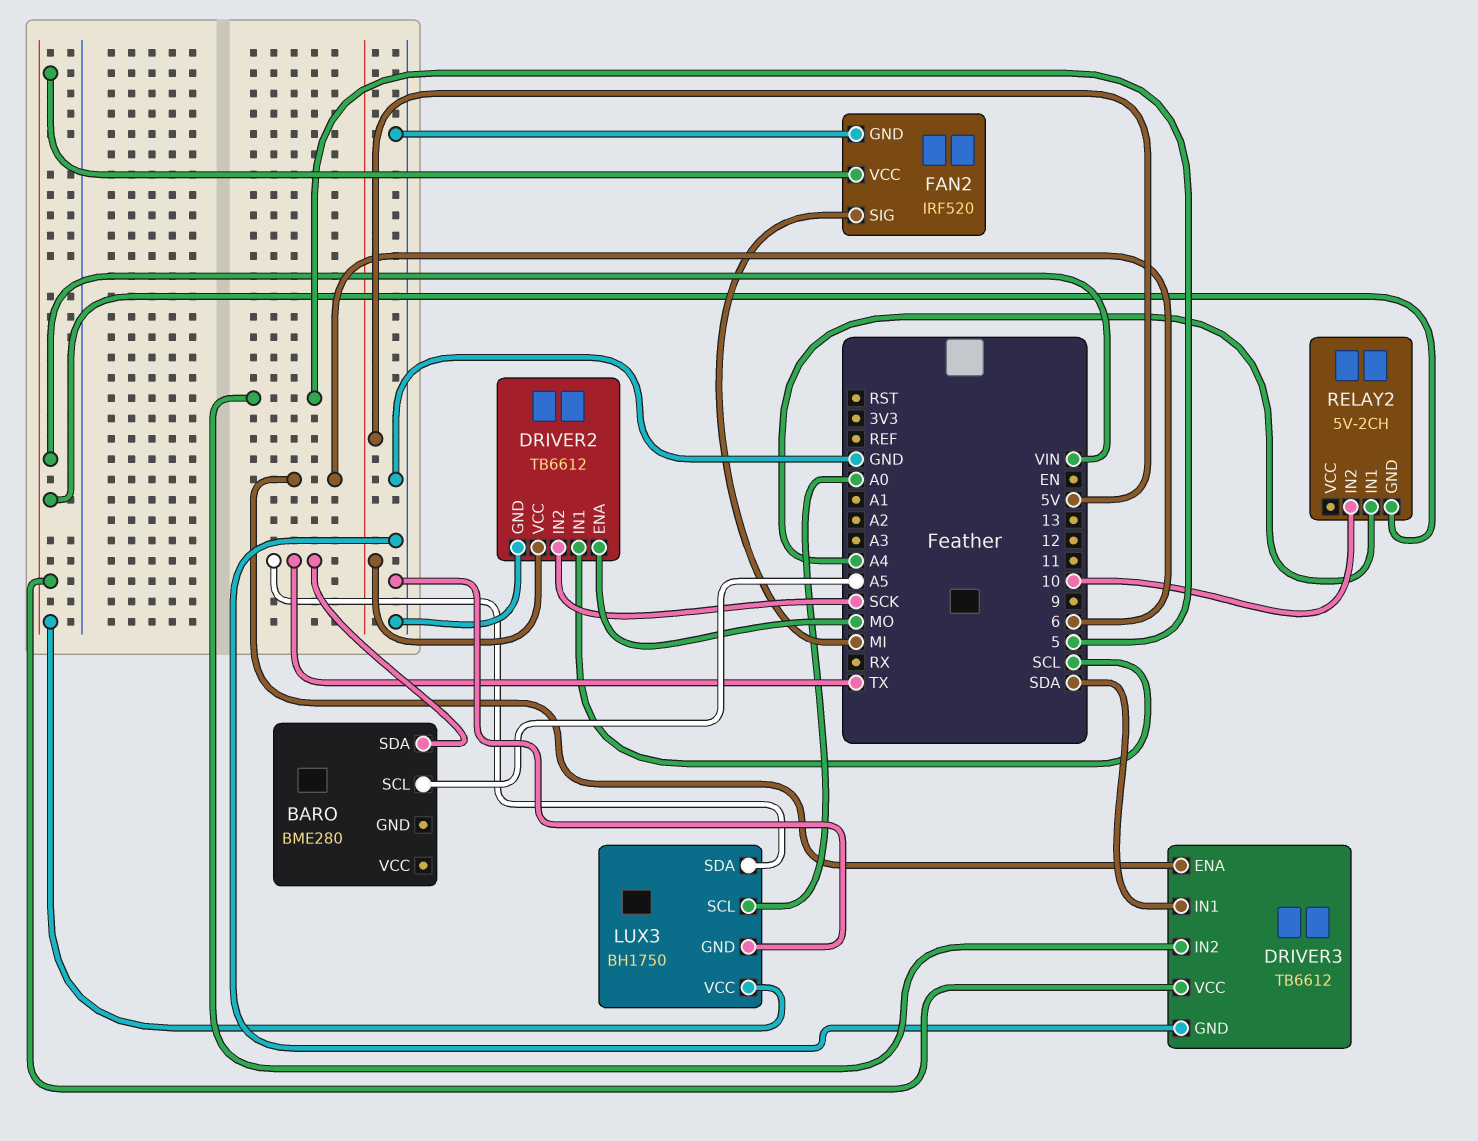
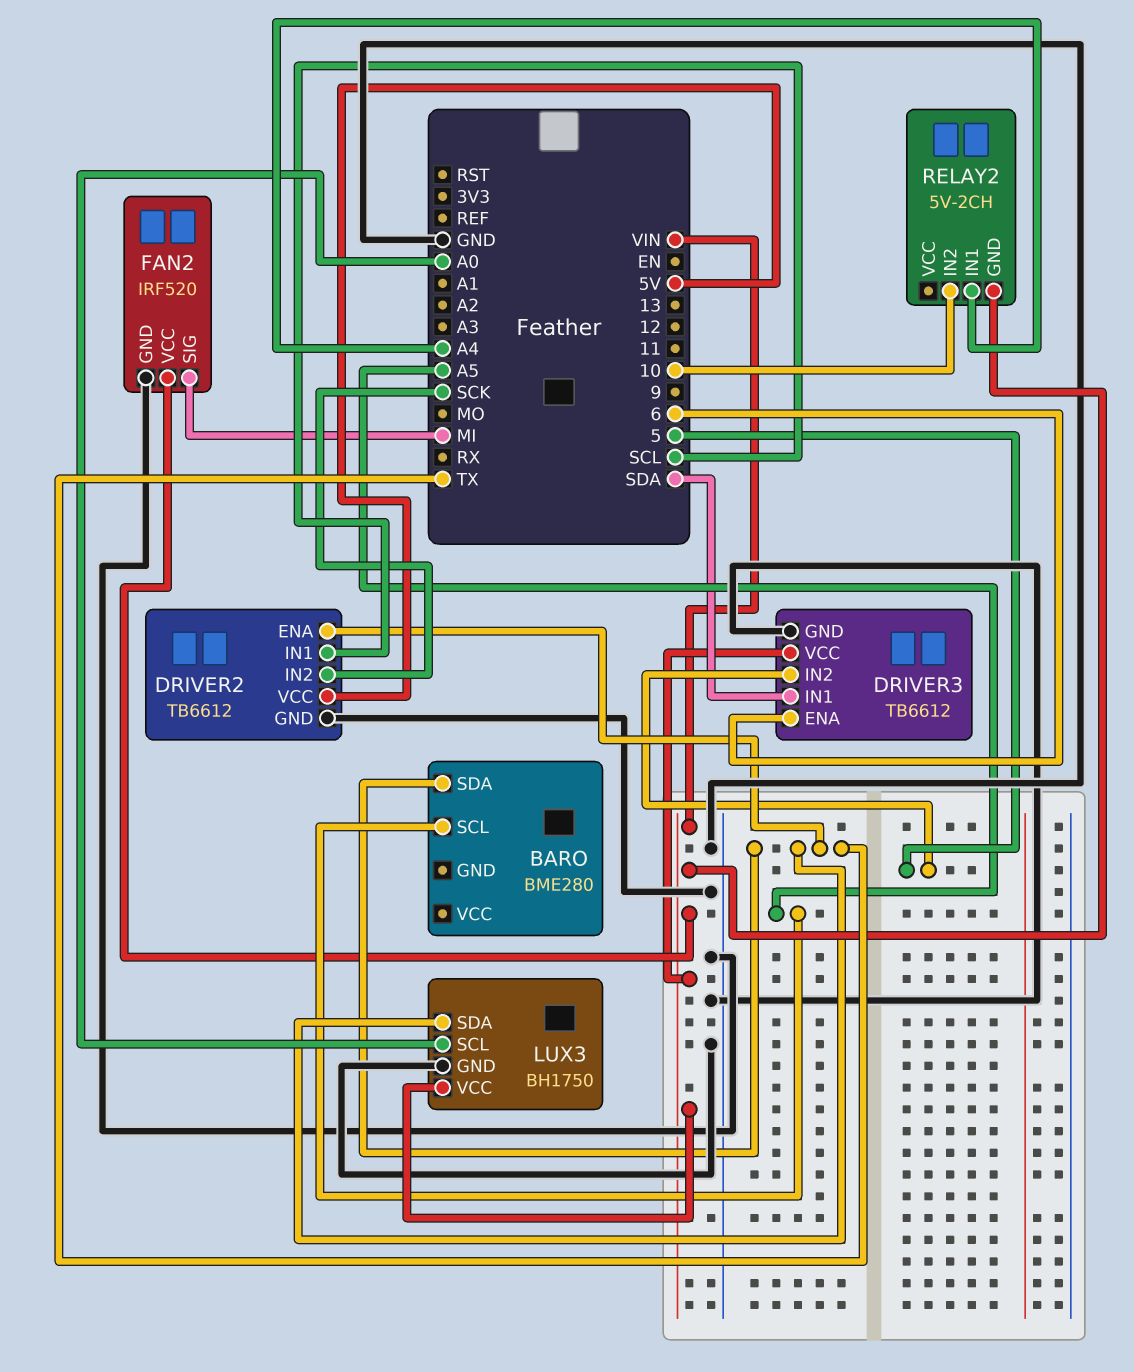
DRIVER2 pin ENA: MO -> TX

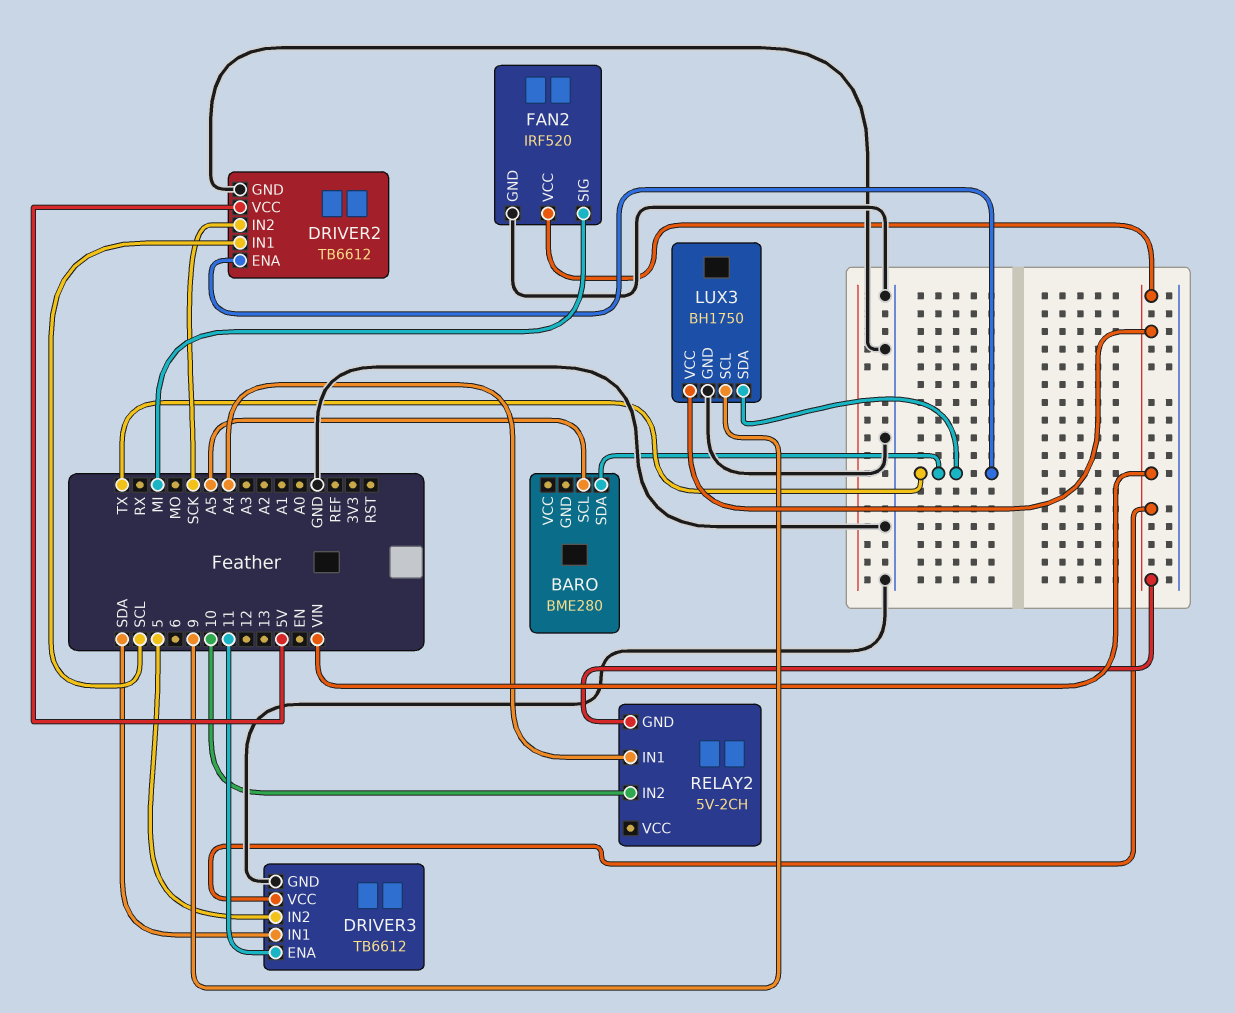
DRIVER3 pin ENA: 6 -> 11
LUX3 pin SCL: A0 -> 9

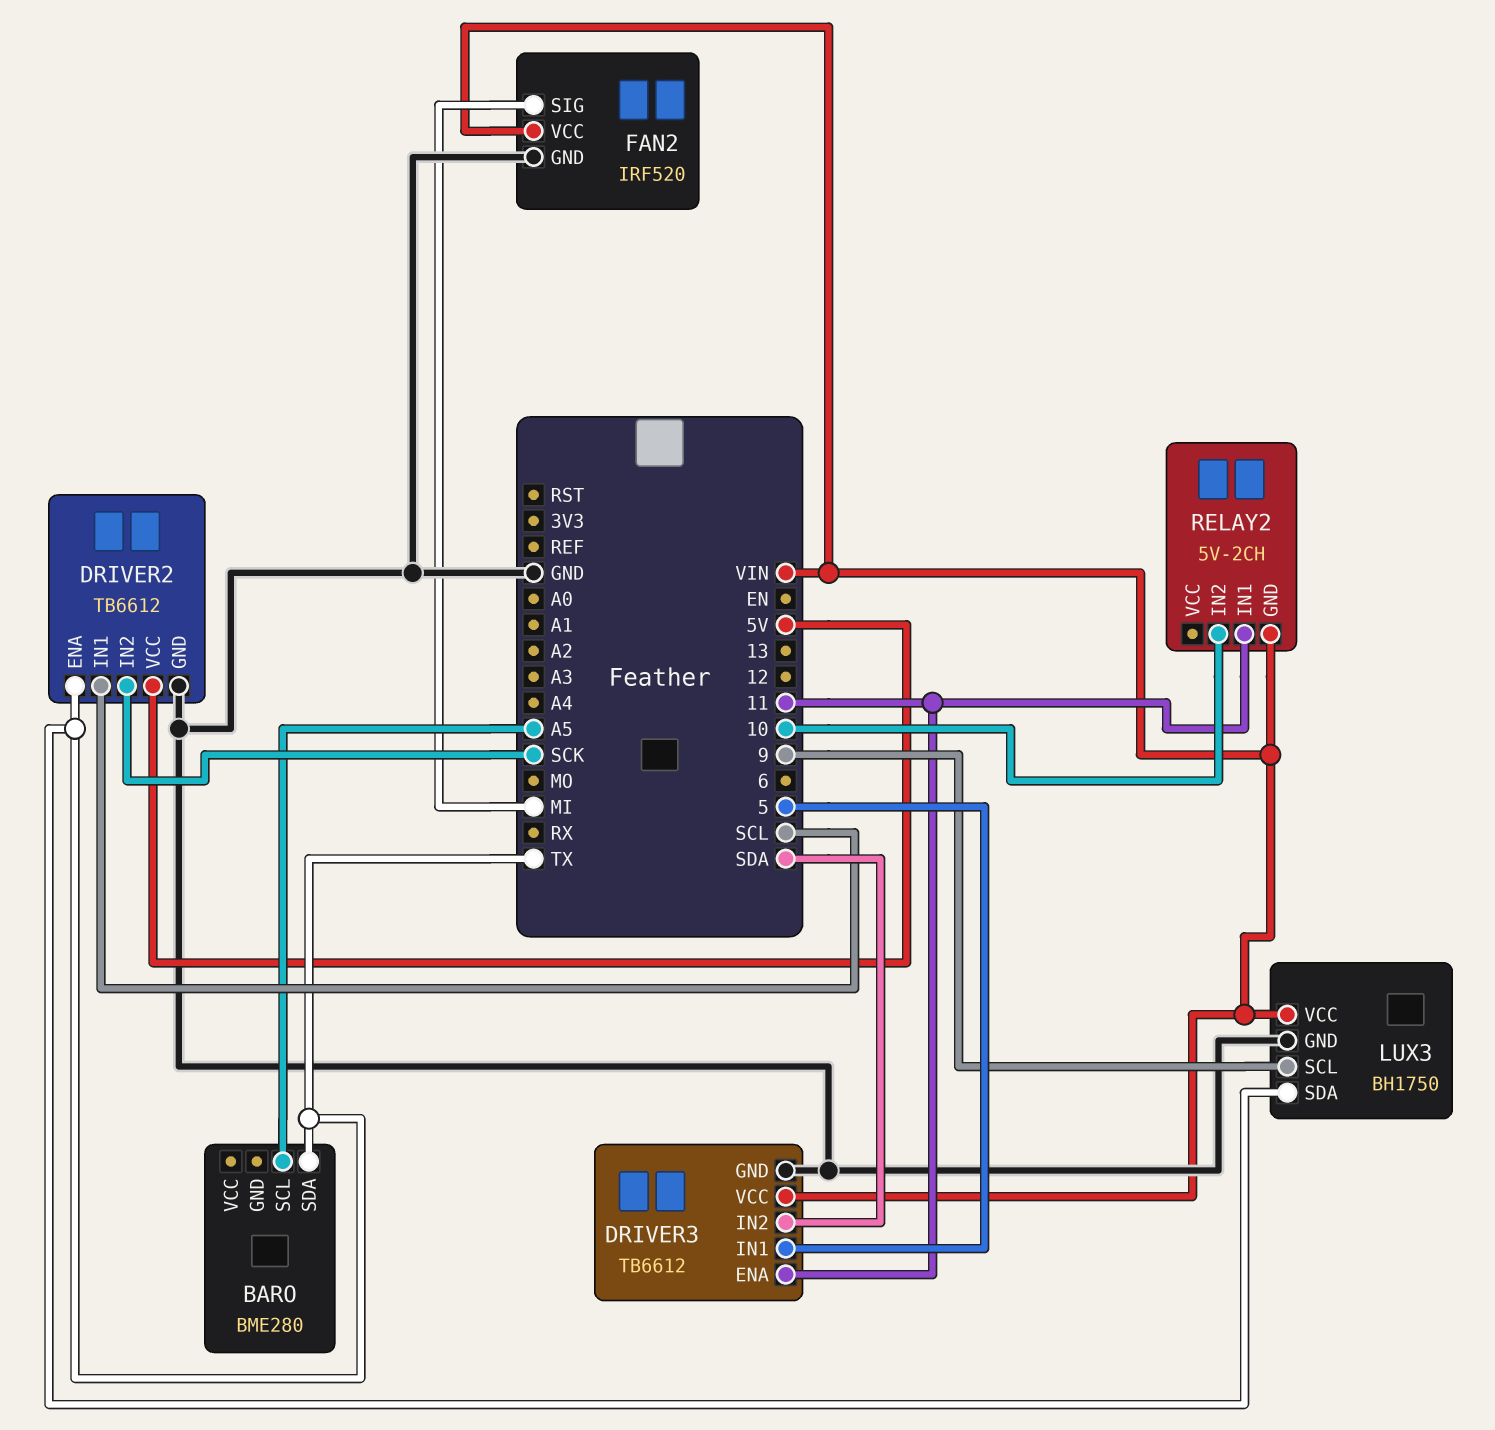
DRIVER3 pin IN1: SDA -> 5
DRIVER3 pin IN2: 5 -> SDA
RELAY2 pin IN1: A4 -> 11

